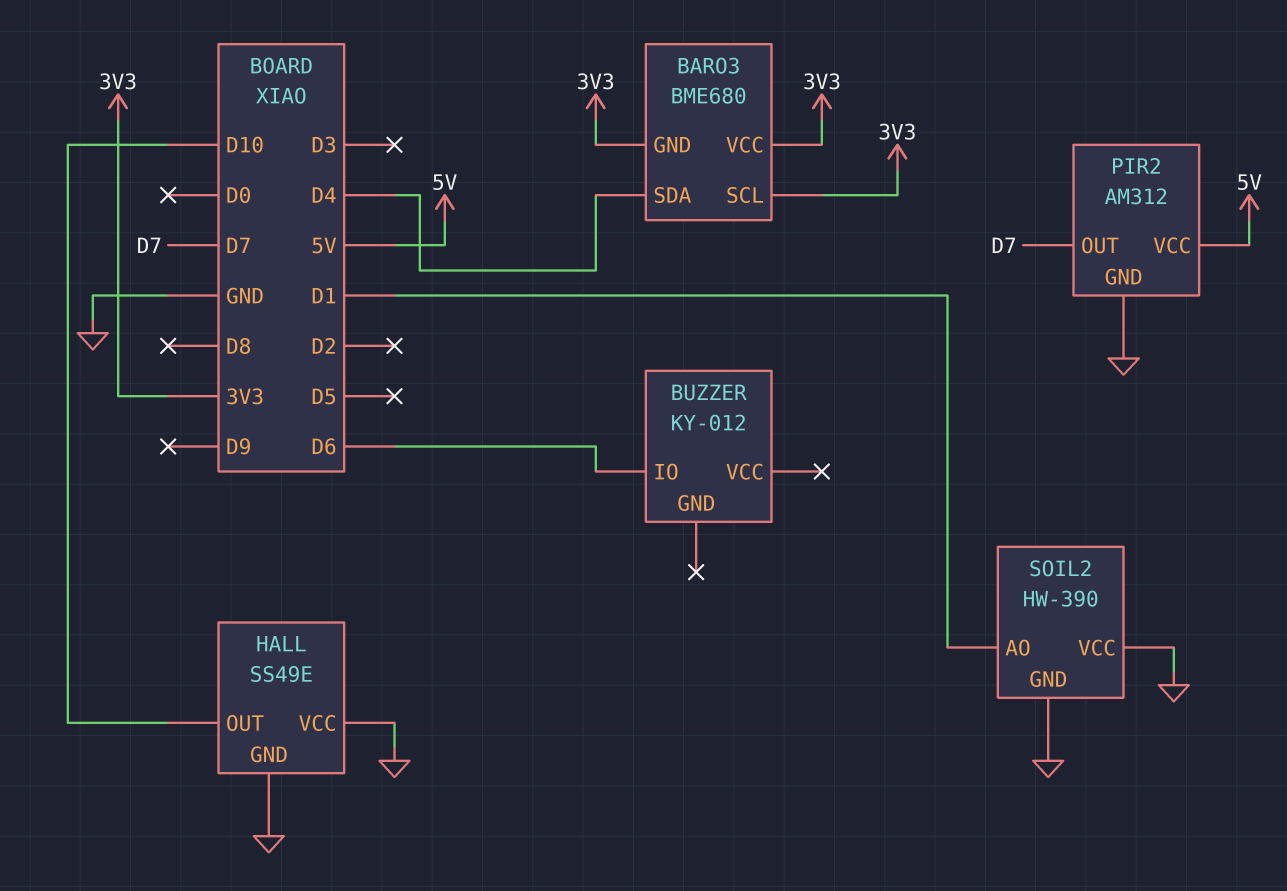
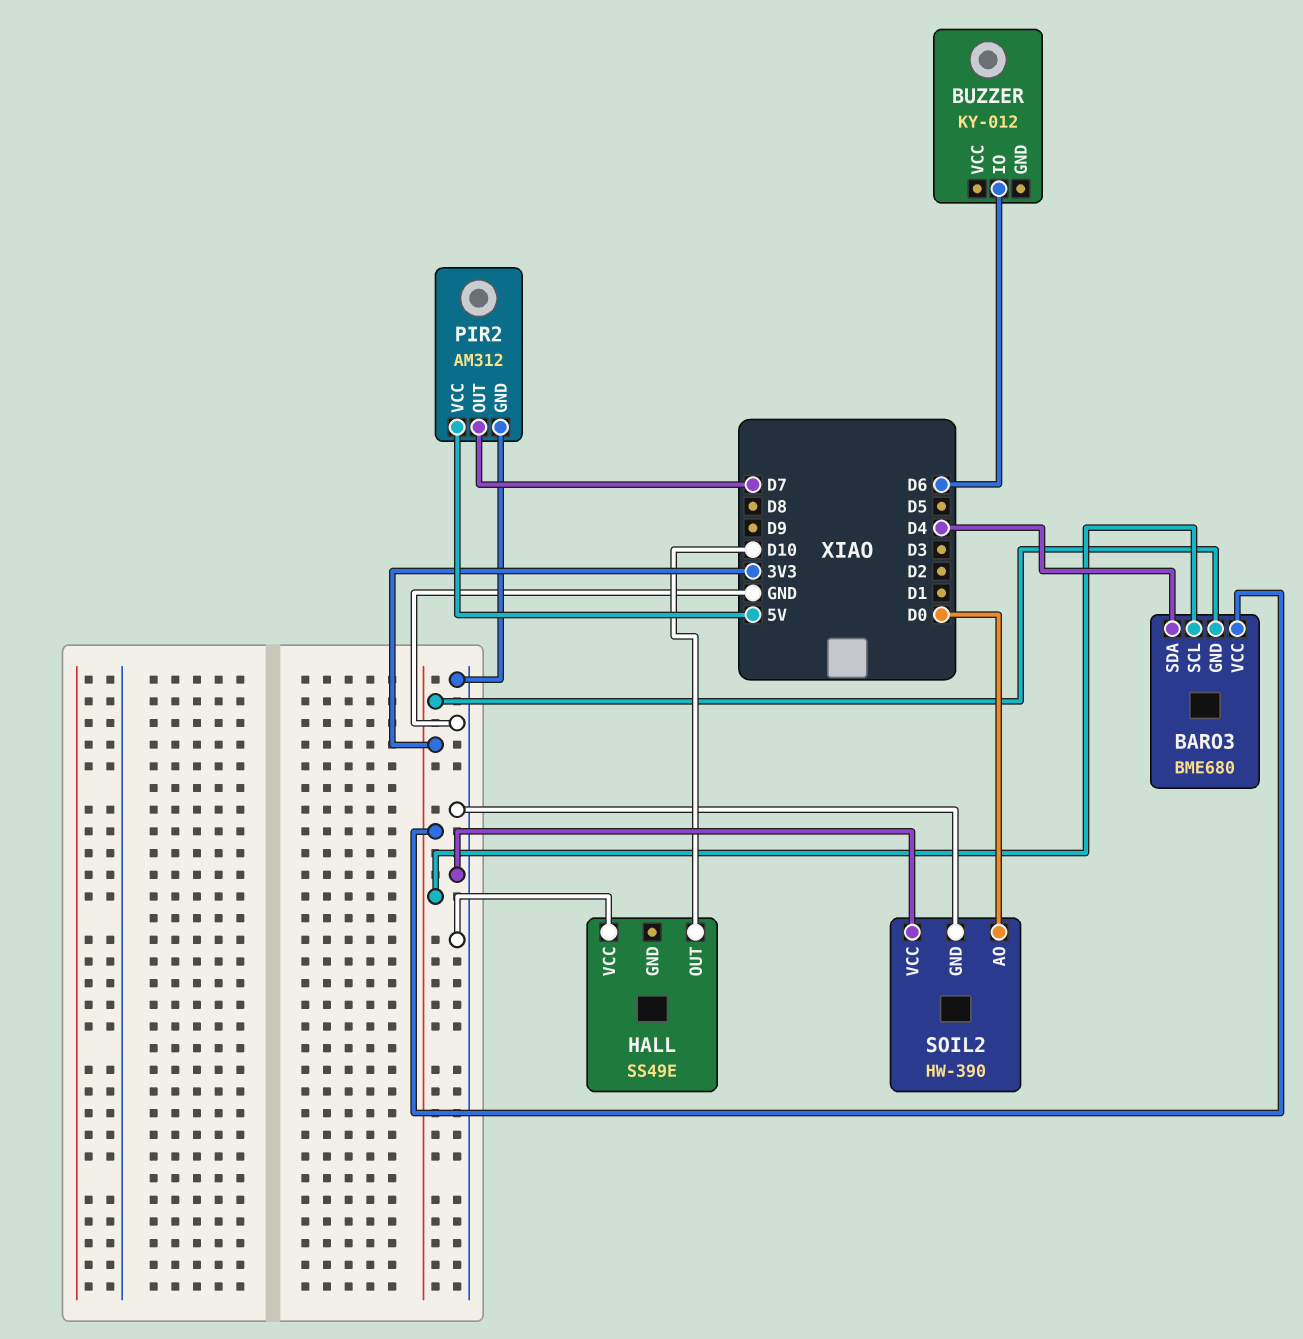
HALL pin GND: GND -> none
SOIL2 pin AO: D1 -> D0

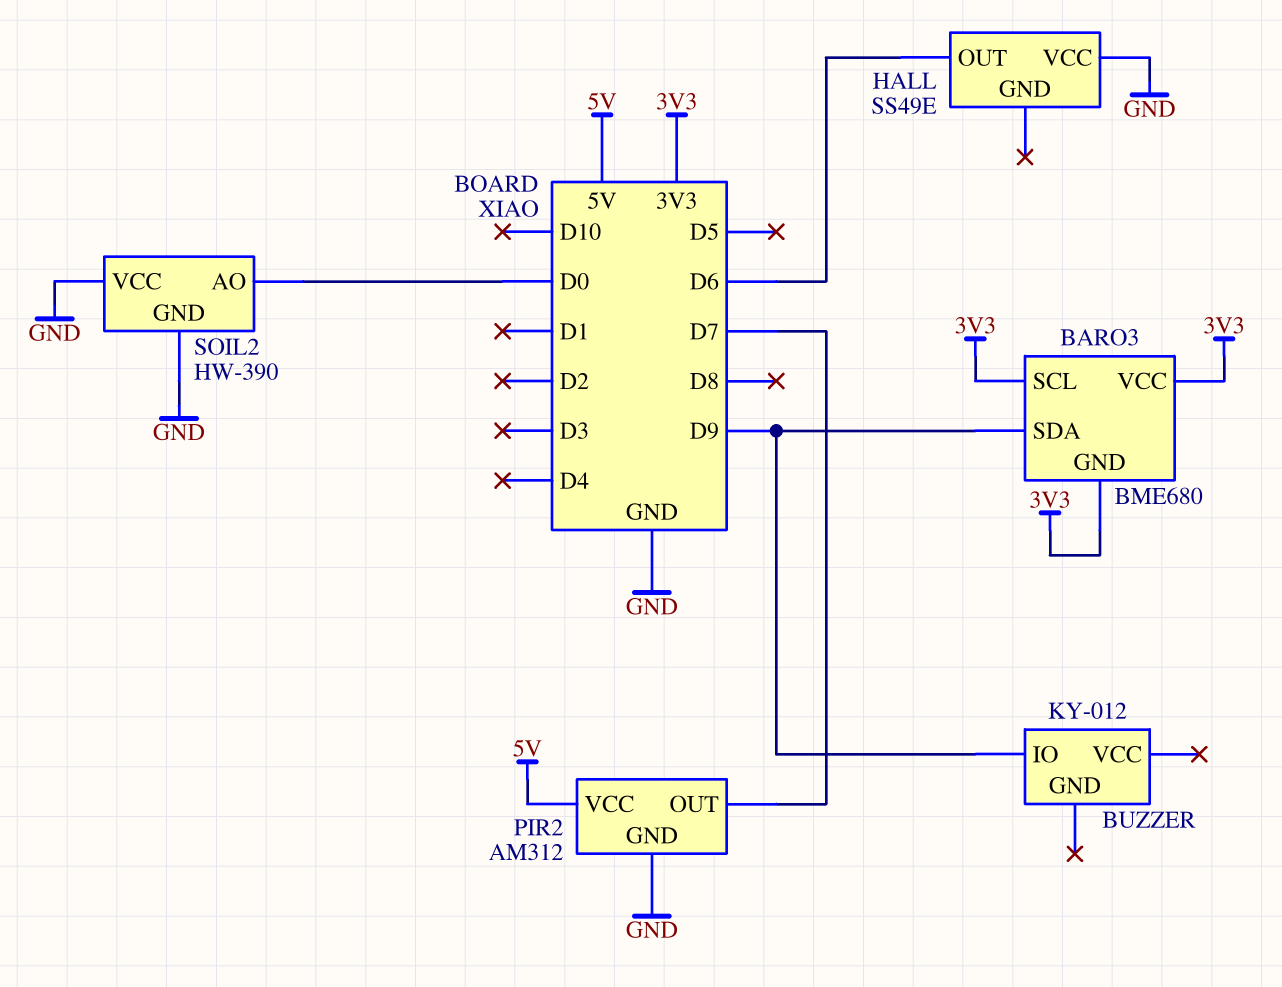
BARO3 pin SDA: D4 -> D9
BUZZER pin IO: D6 -> D9
HALL pin OUT: D10 -> D6

